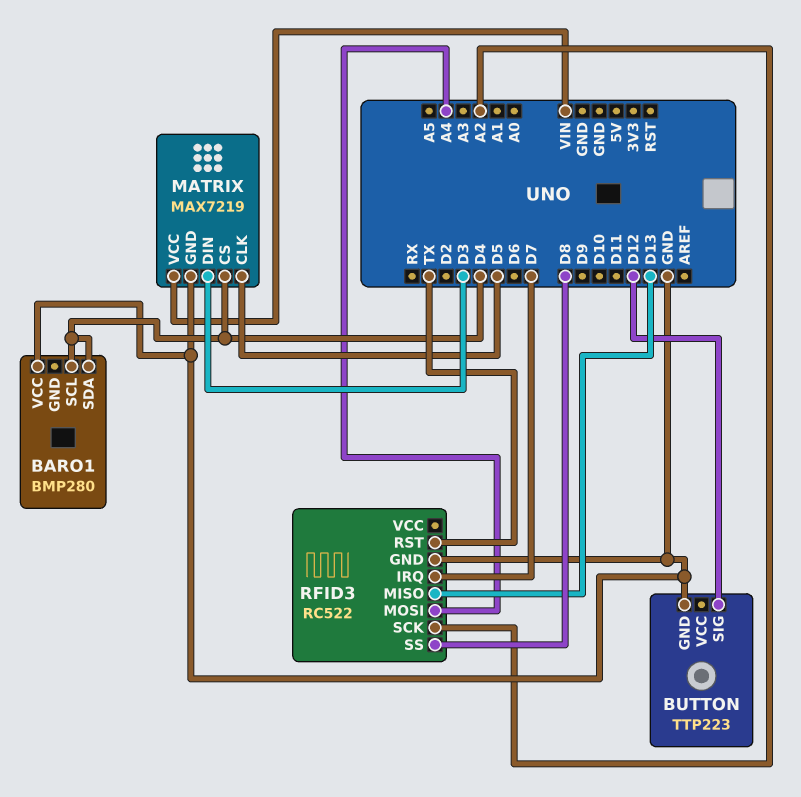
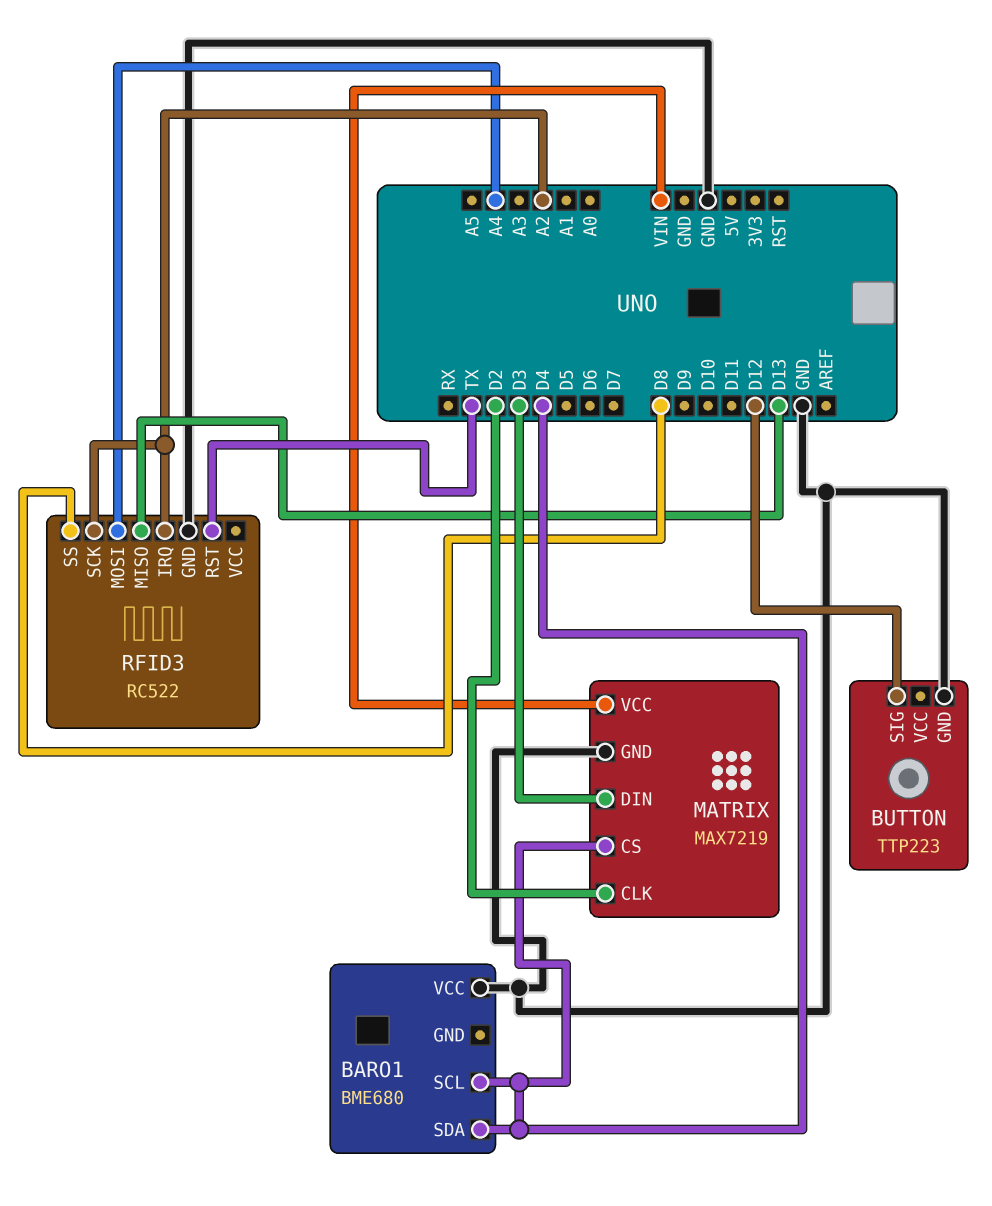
BARO1: BMP280 -> BME680
MATRIX pin CLK: D5 -> D2
RFID3 pin IRQ: D7 -> A2

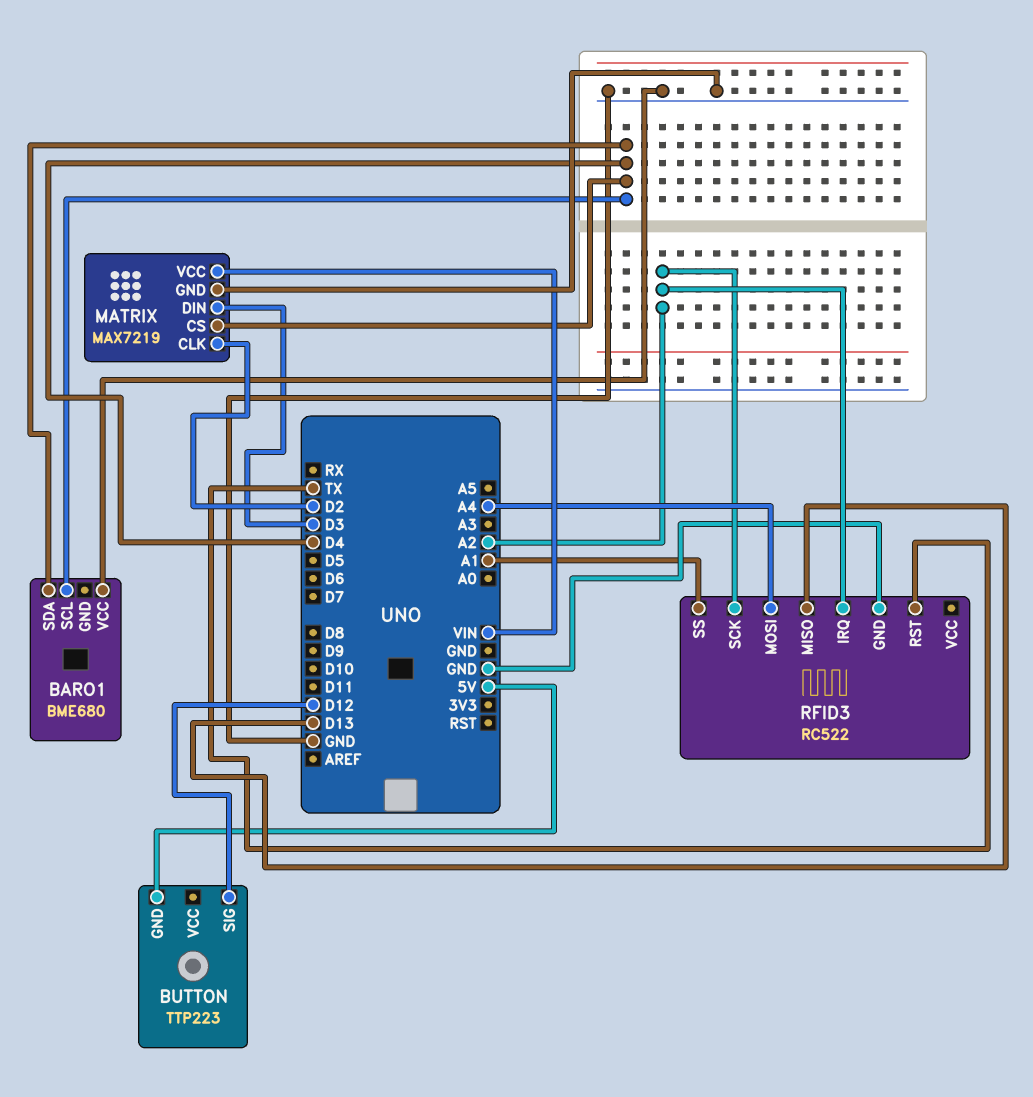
BUTTON pin GND: GND -> 5V
RFID3 pin SS: D8 -> A1

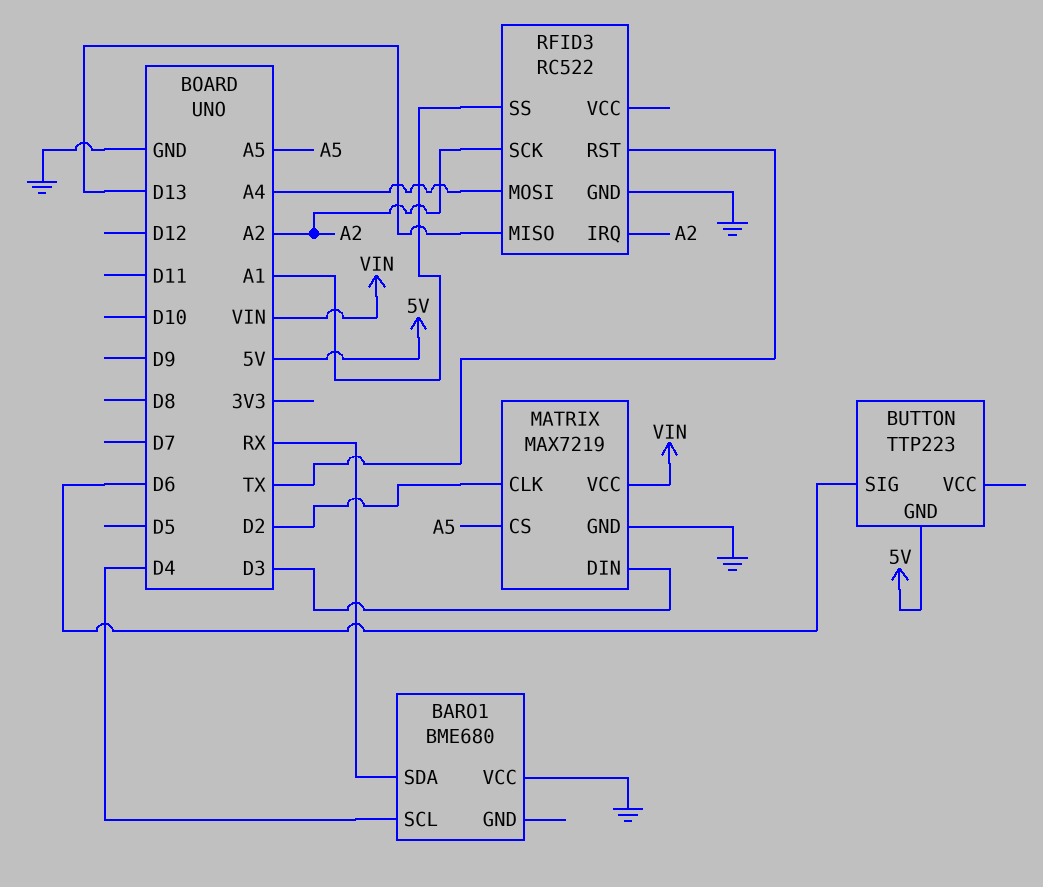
BARO1 pin SDA: D4 -> RX
BUTTON pin SIG: D12 -> D6
MATRIX pin CS: D4 -> A5

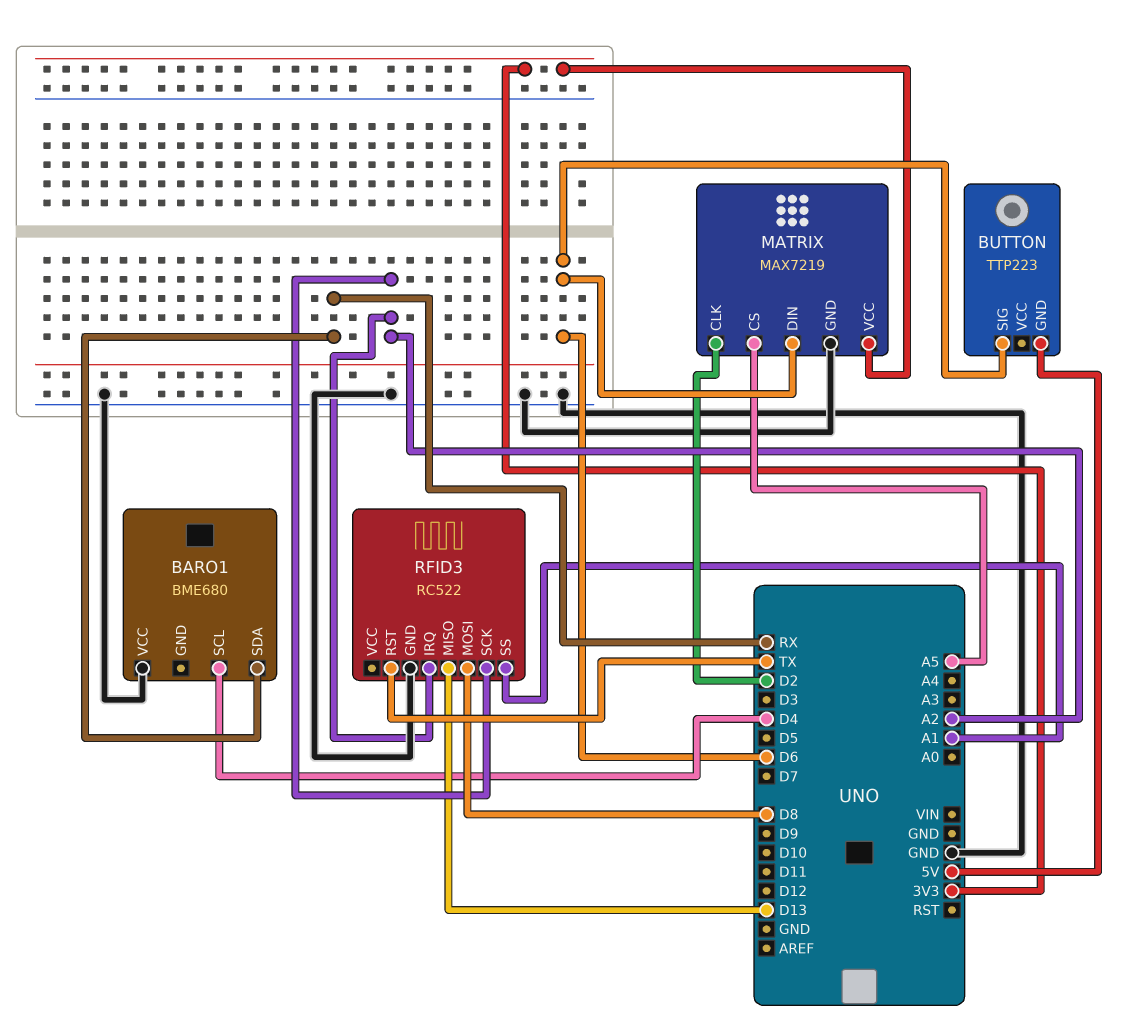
MATRIX pin DIN: D3 -> D6
MATRIX pin VCC: VIN -> 3V3
RFID3 pin MOSI: A4 -> D8

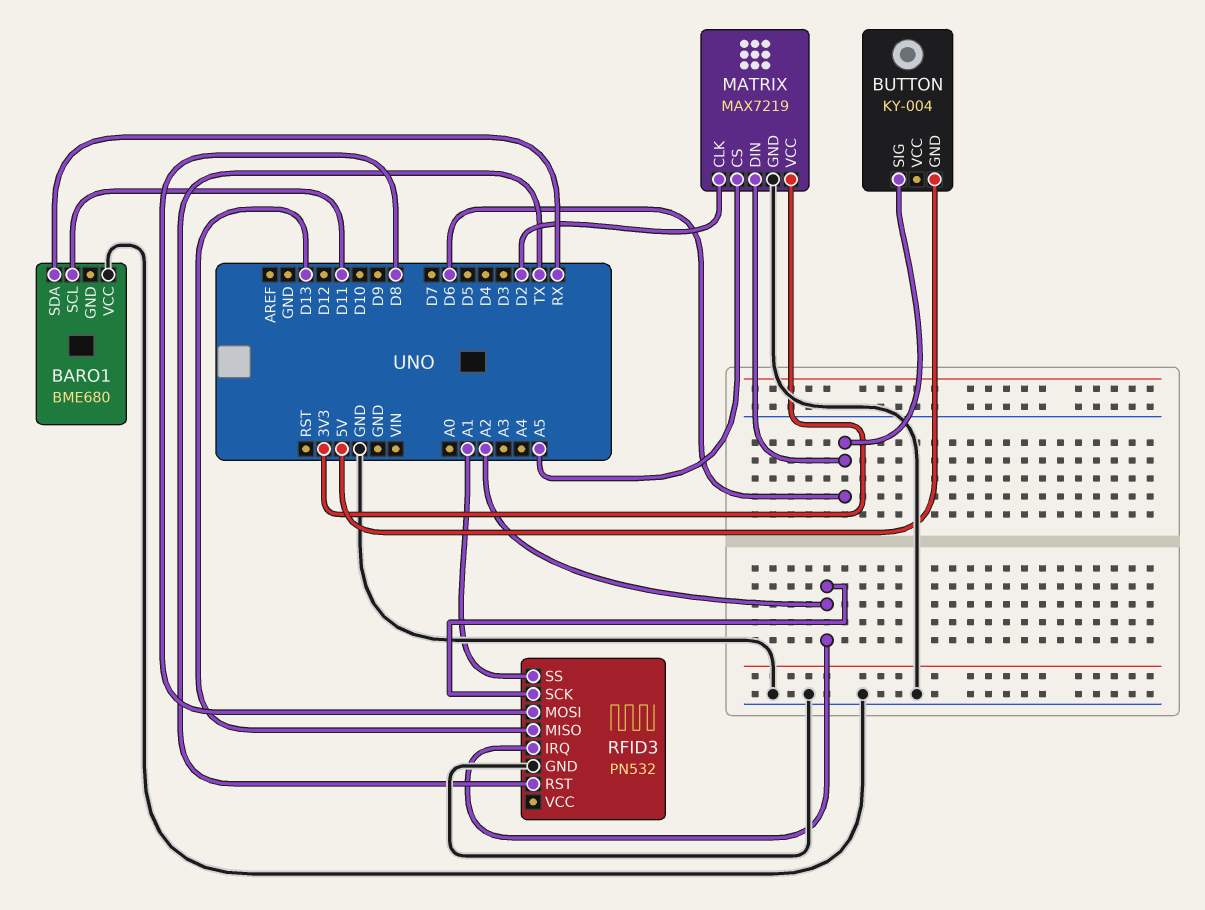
BARO1 pin SCL: D4 -> D11
BUTTON: TTP223 -> KY-004
RFID3: RC522 -> PN532

